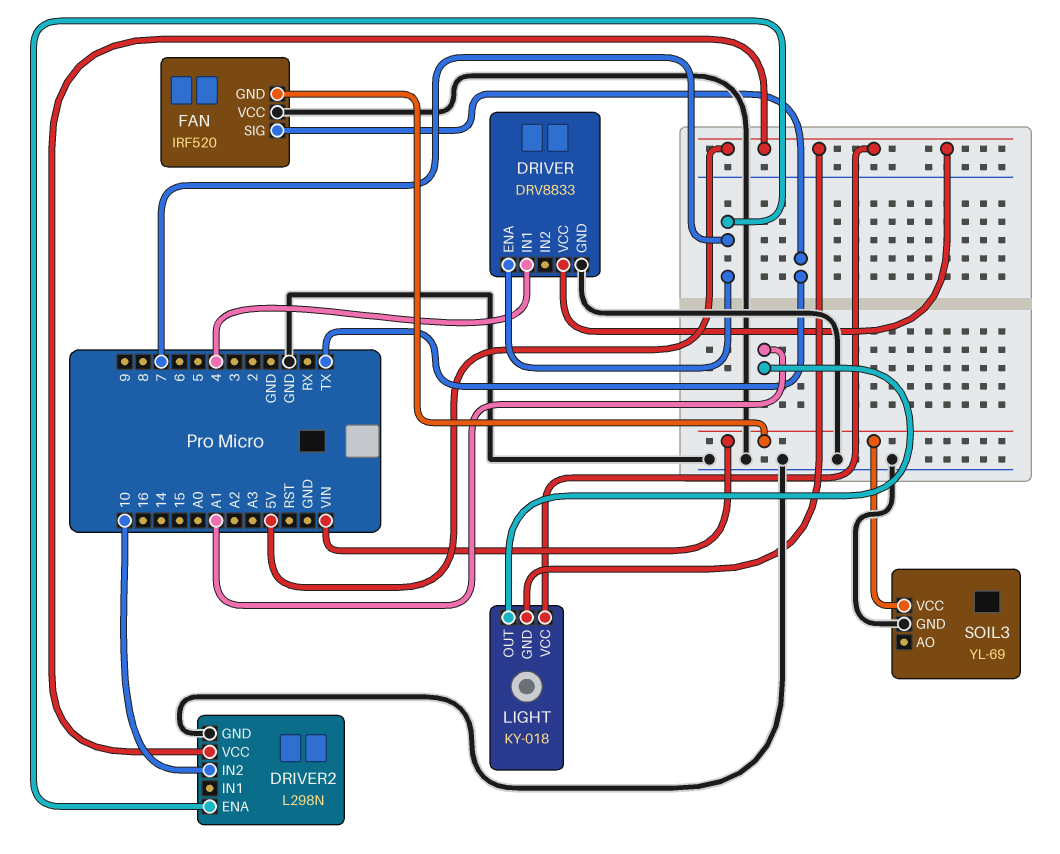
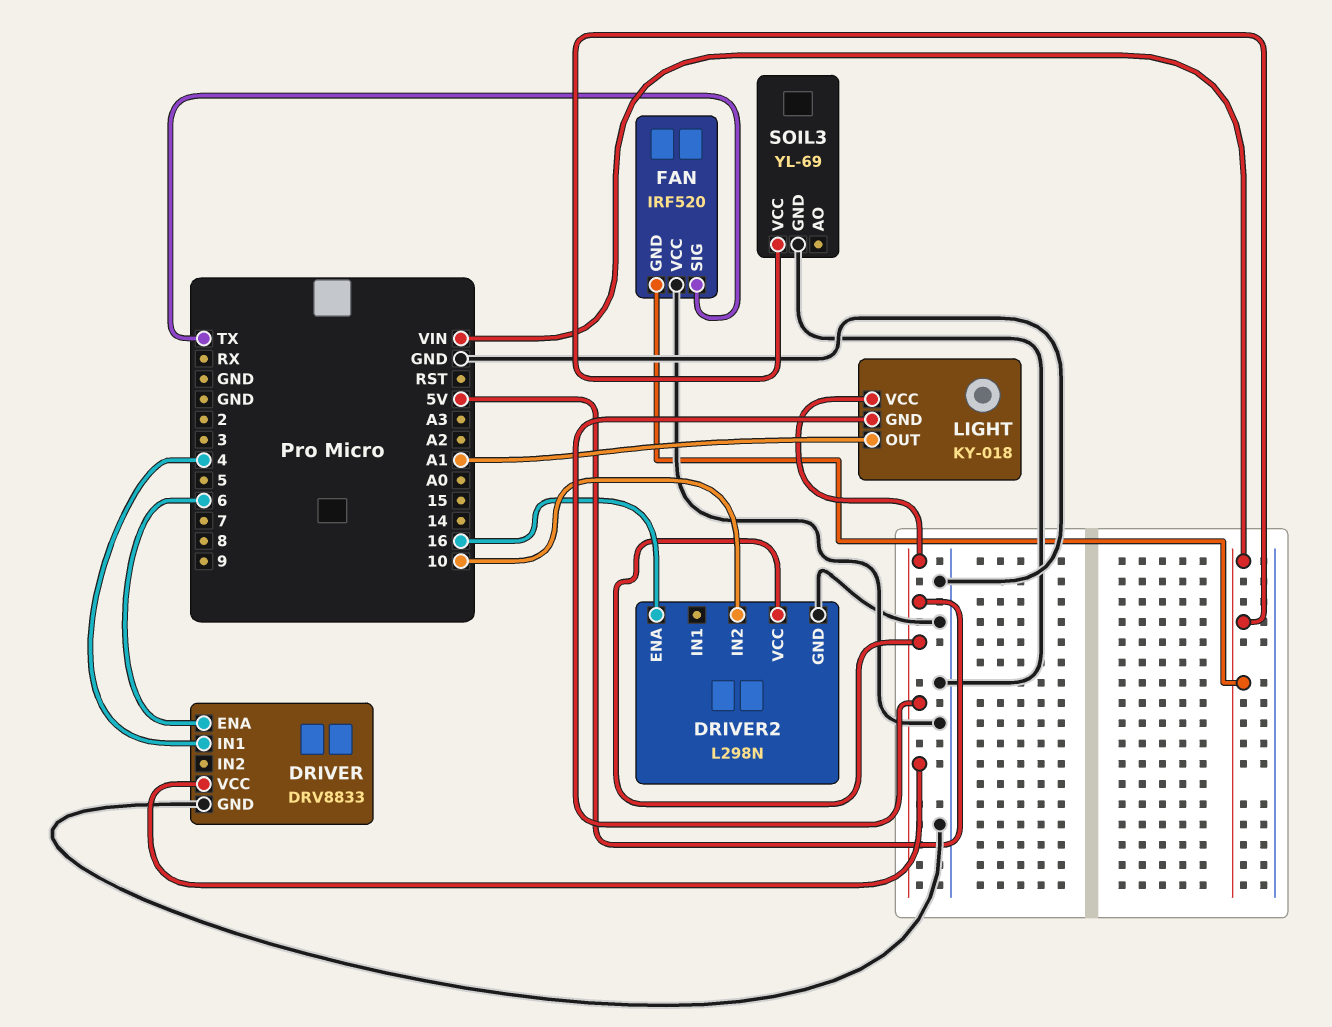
DRIVER pin ENA: 7 -> 6
DRIVER2 pin ENA: 7 -> 16

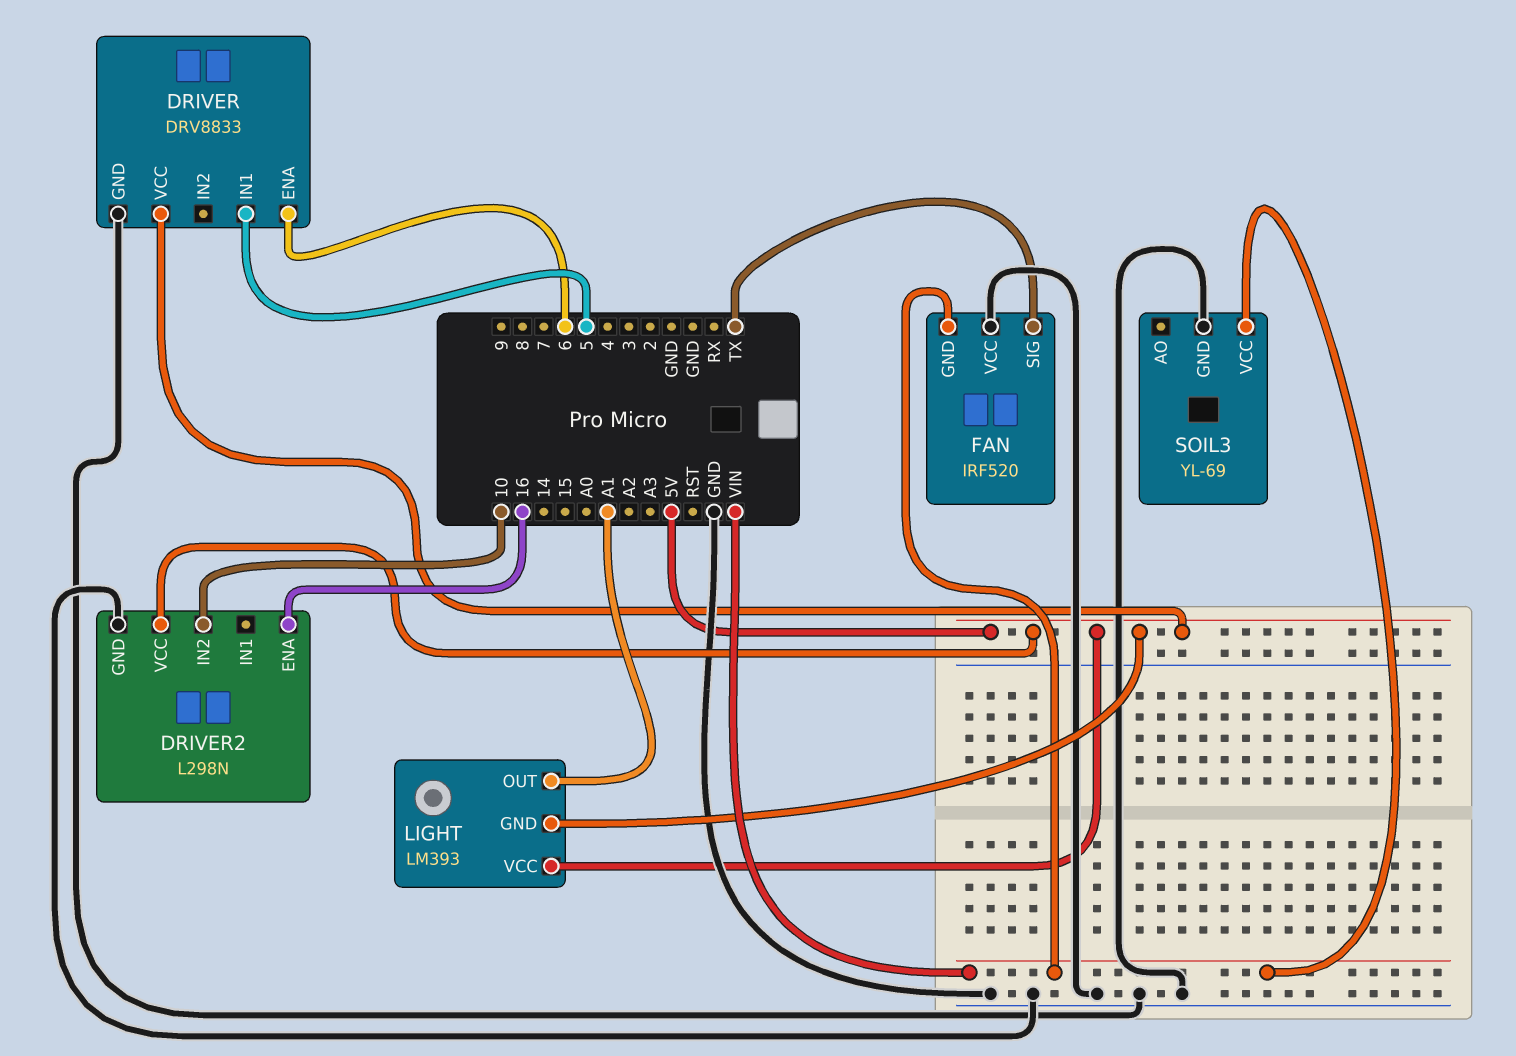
DRIVER pin IN1: 4 -> 5
LIGHT: KY-018 -> LM393

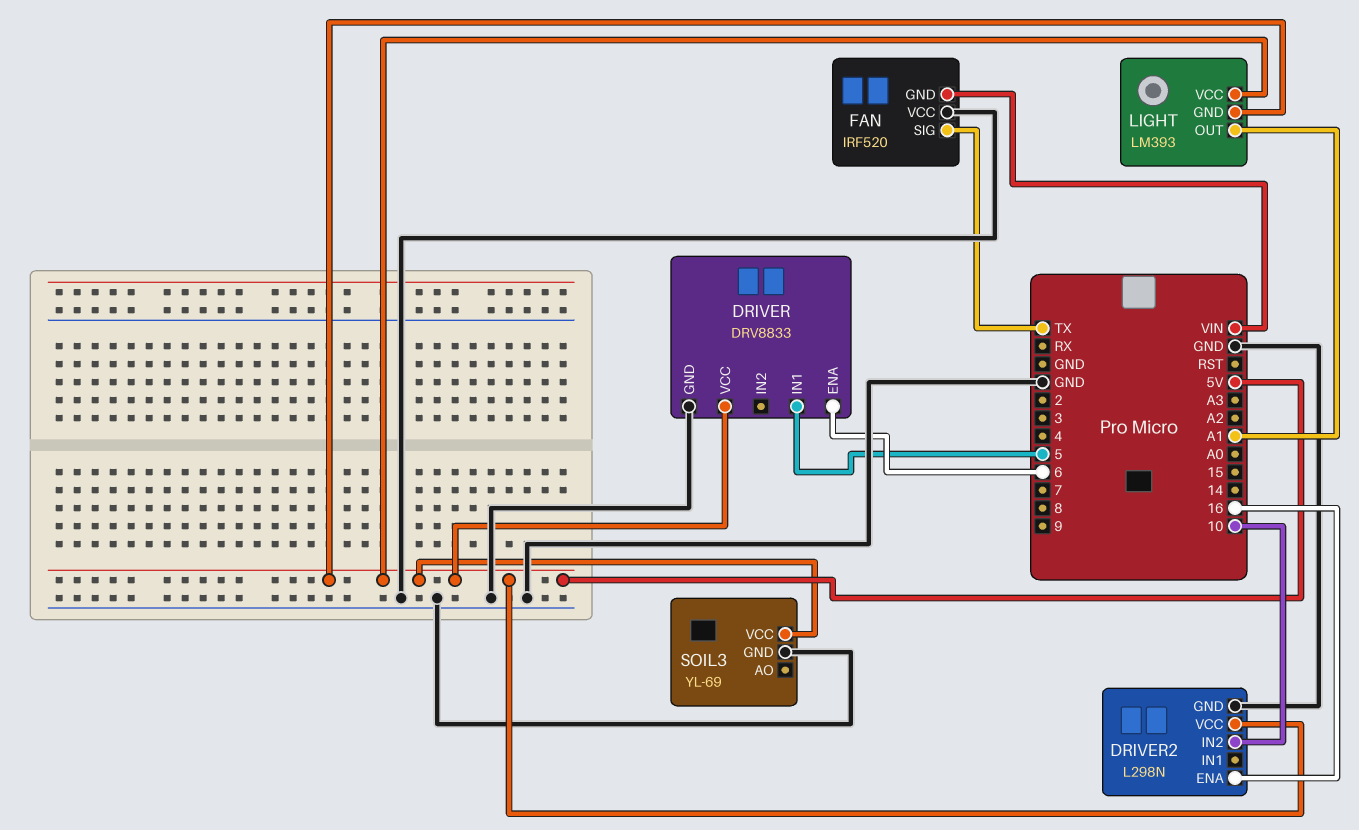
SOIL3 pin VCC: VIN -> 5V

